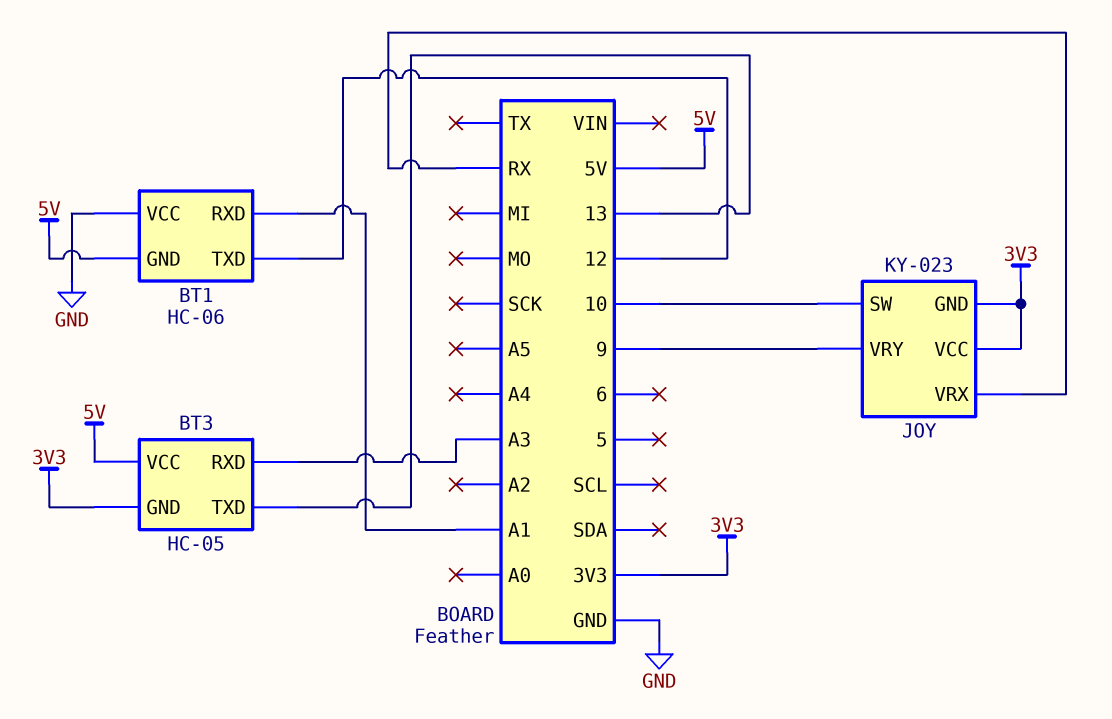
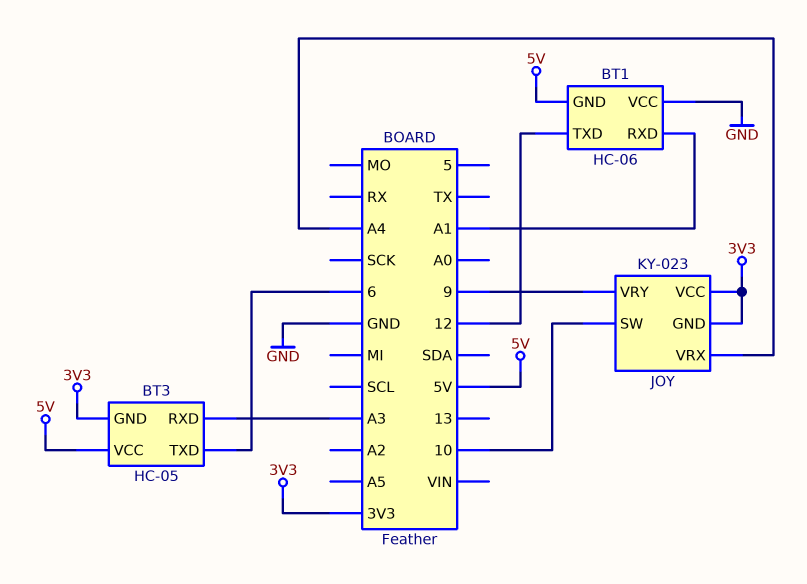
BT3 pin TXD: 13 -> 6
JOY pin VRX: RX -> A4

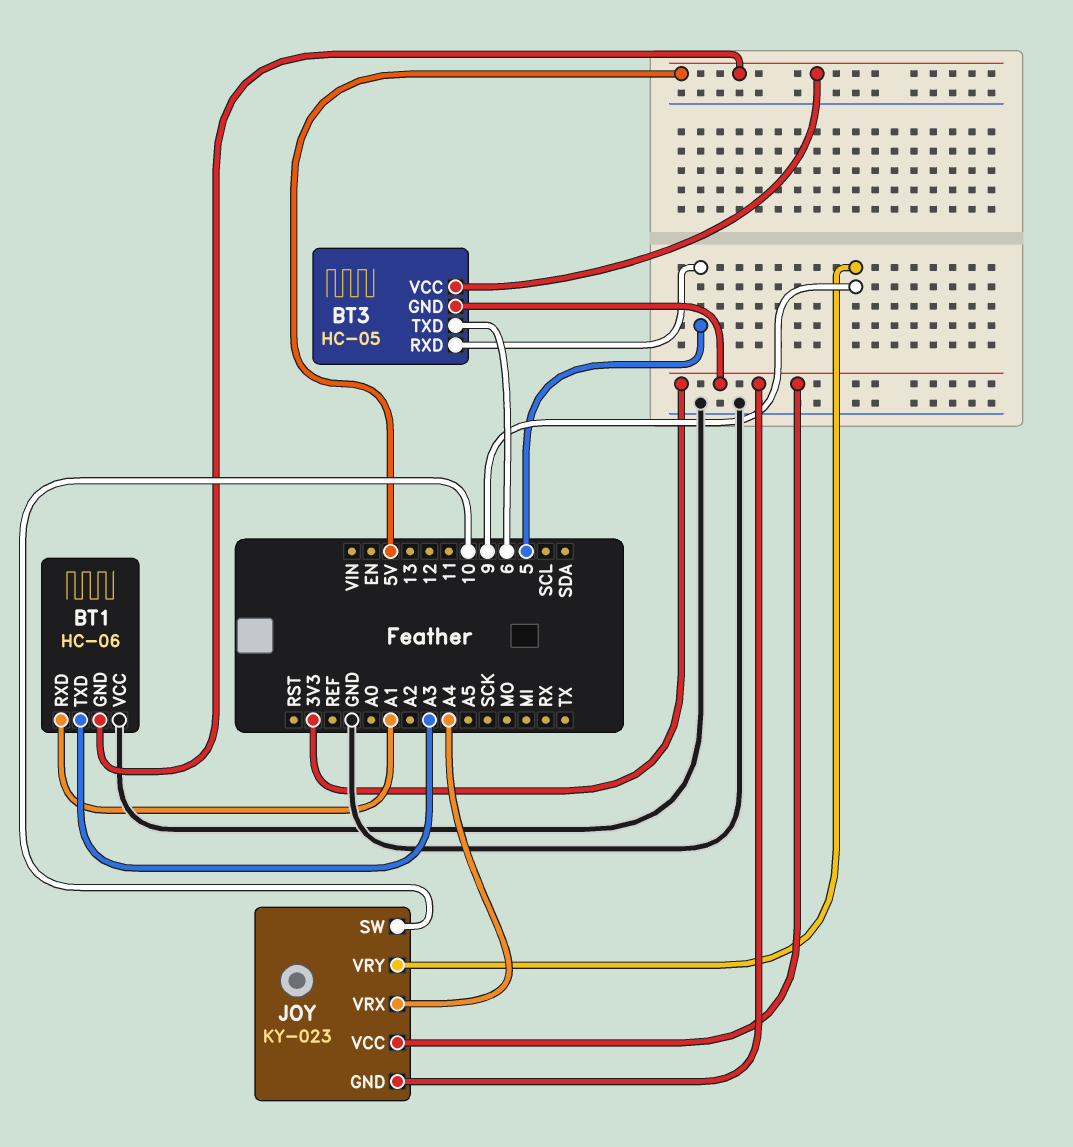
BT1 pin TXD: 12 -> A3
BT3 pin RXD: A3 -> 5

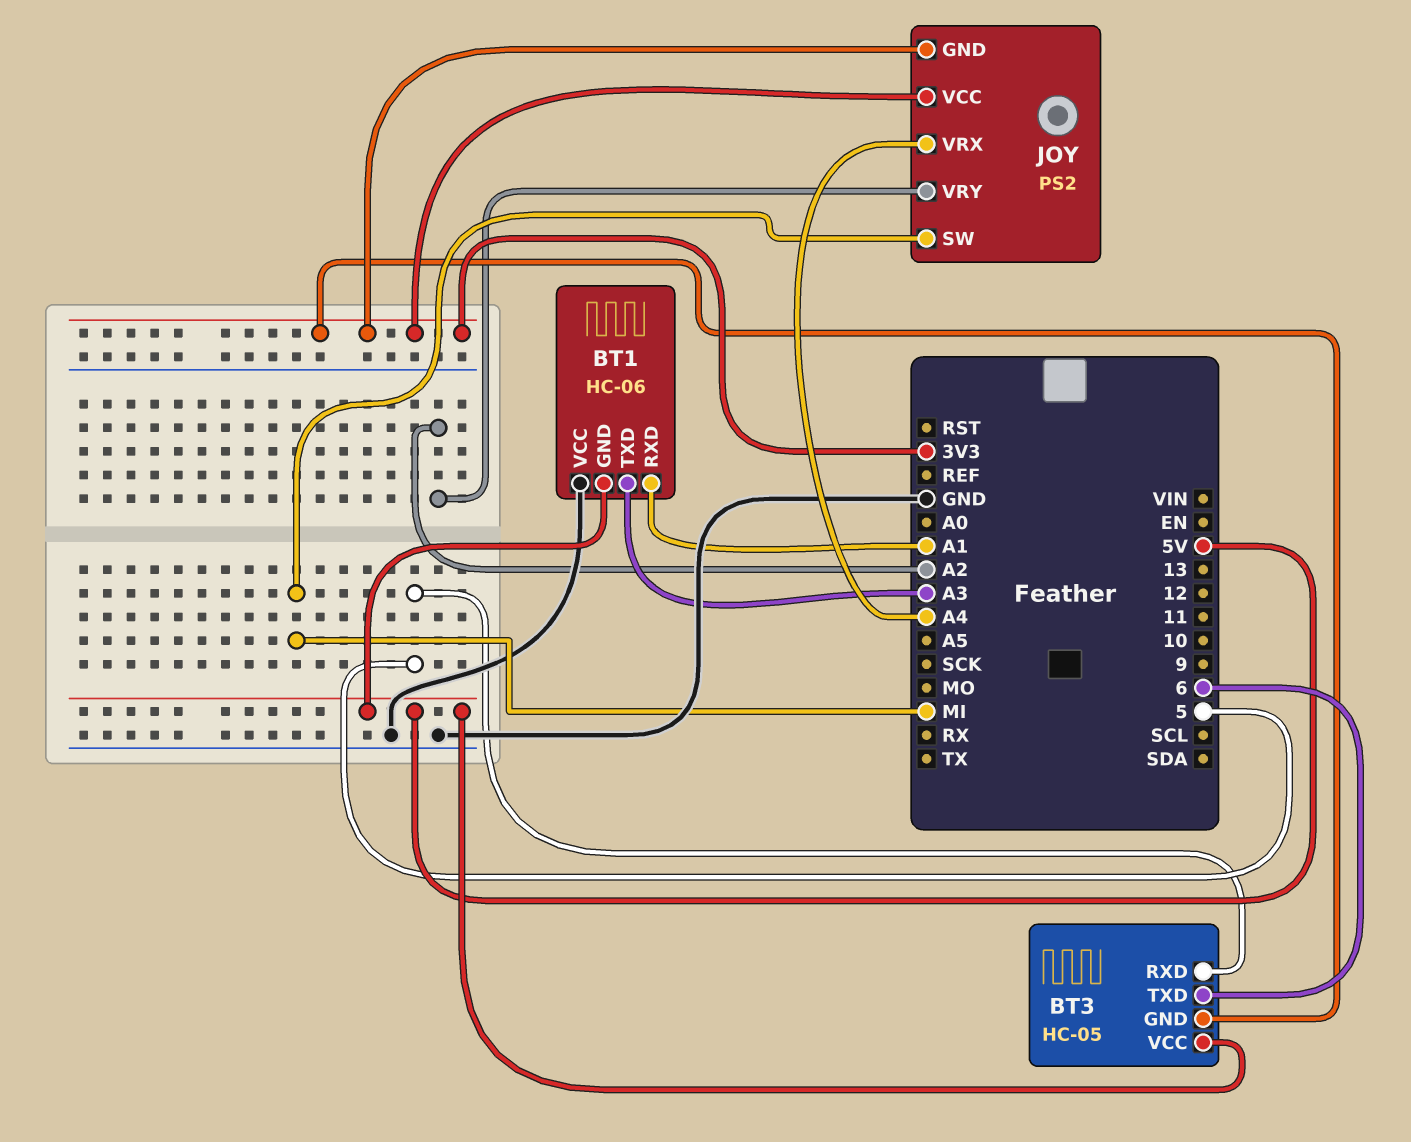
JOY: KY-023 -> PS2
JOY pin SW: 10 -> MI
JOY pin VRY: 9 -> A2

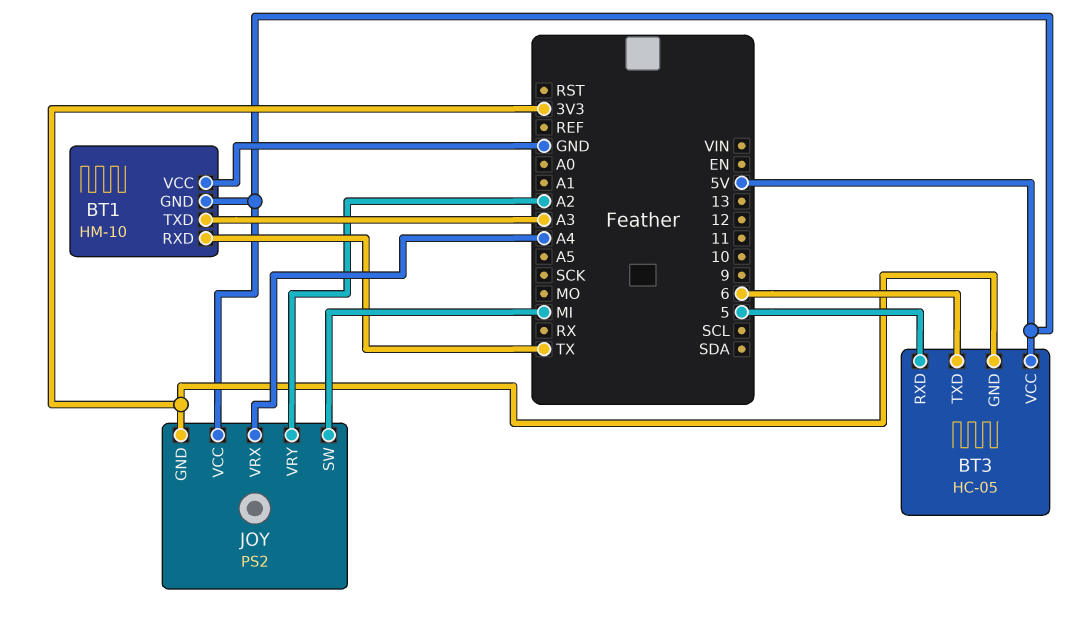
BT1: HC-06 -> HM-10
BT1 pin RXD: A1 -> TX
JOY pin VCC: 3V3 -> 5V

